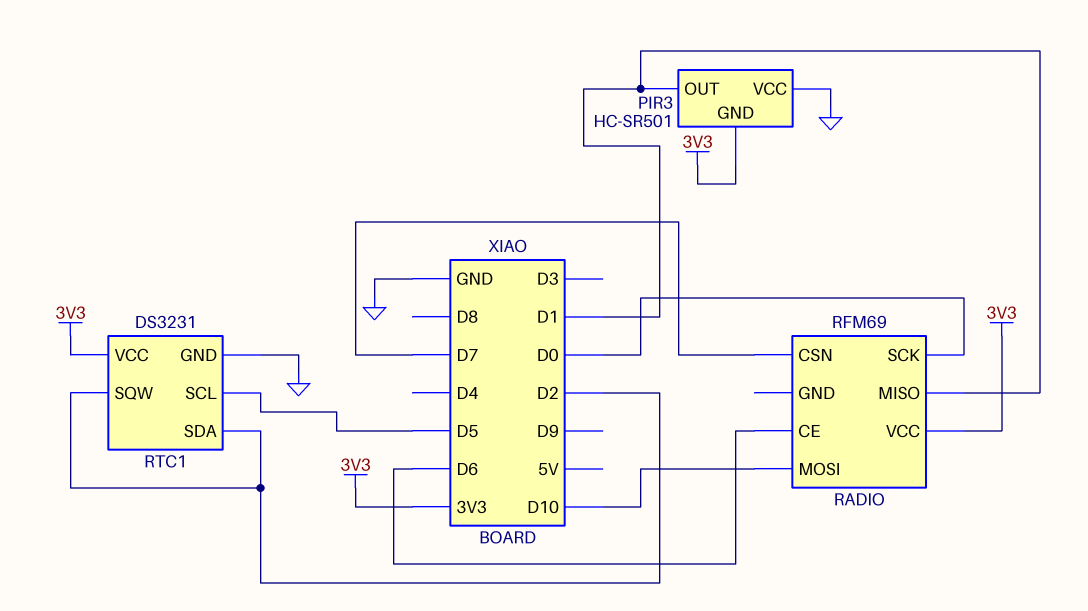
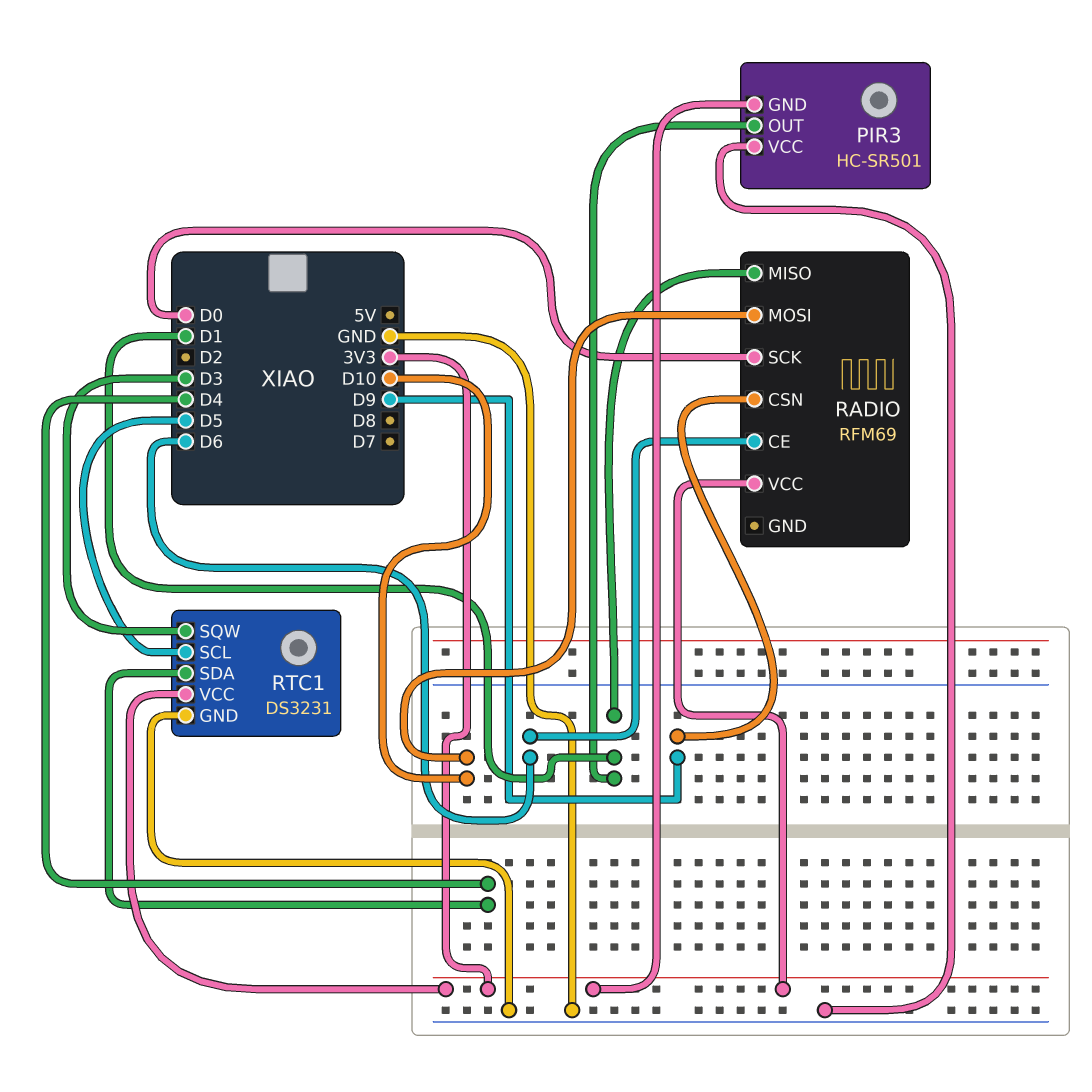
RADIO pin CSN: D7 -> D9
RTC1 pin SDA: D2 -> D4
RTC1 pin SQW: D2 -> D3

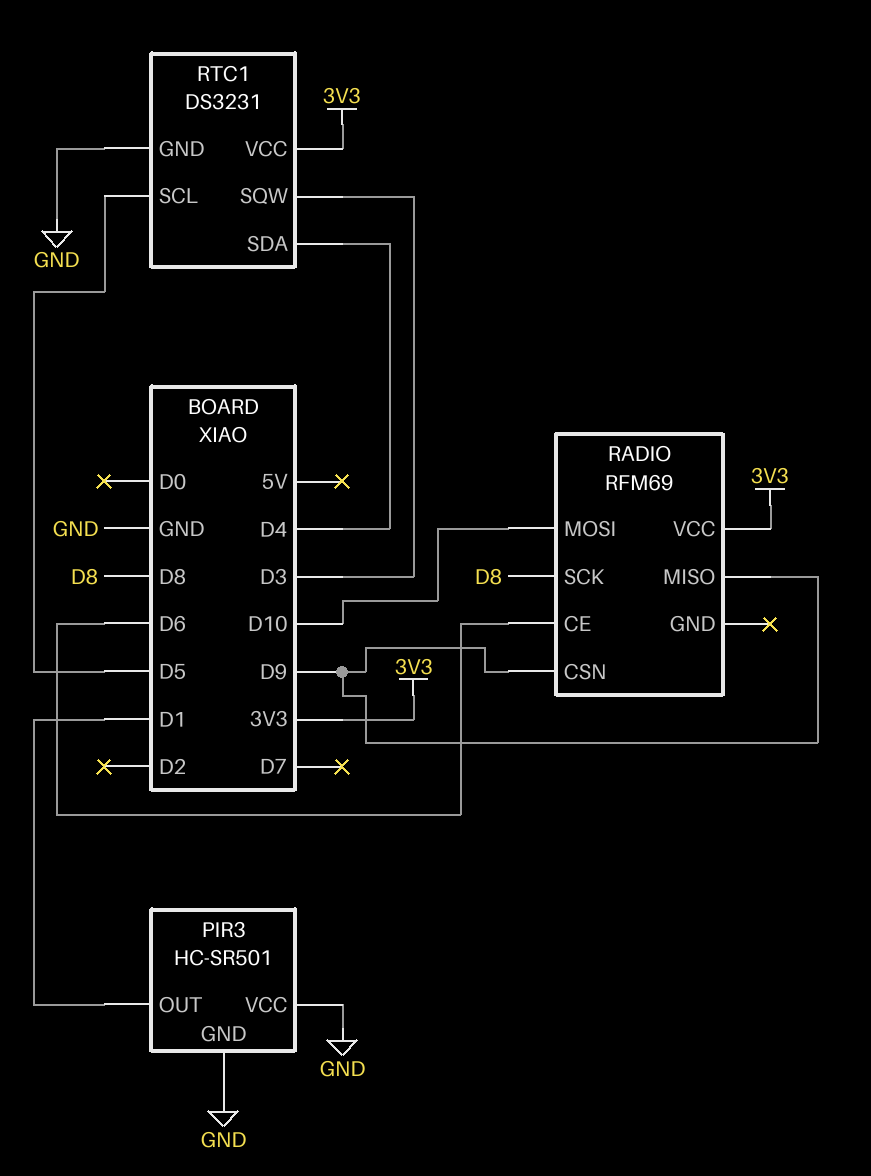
PIR3 pin GND: 3V3 -> GND
RADIO pin MISO: D1 -> D9
RADIO pin SCK: D0 -> D8

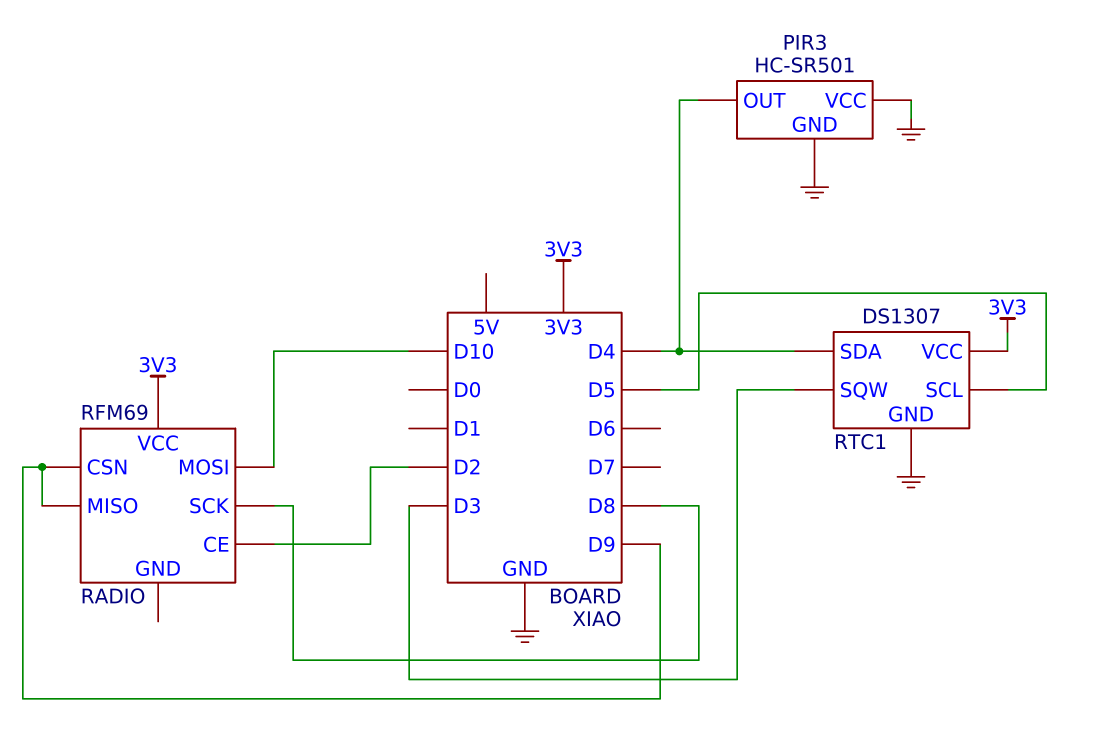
PIR3 pin OUT: D1 -> D4
RADIO pin CE: D6 -> D2
RTC1: DS3231 -> DS1307

